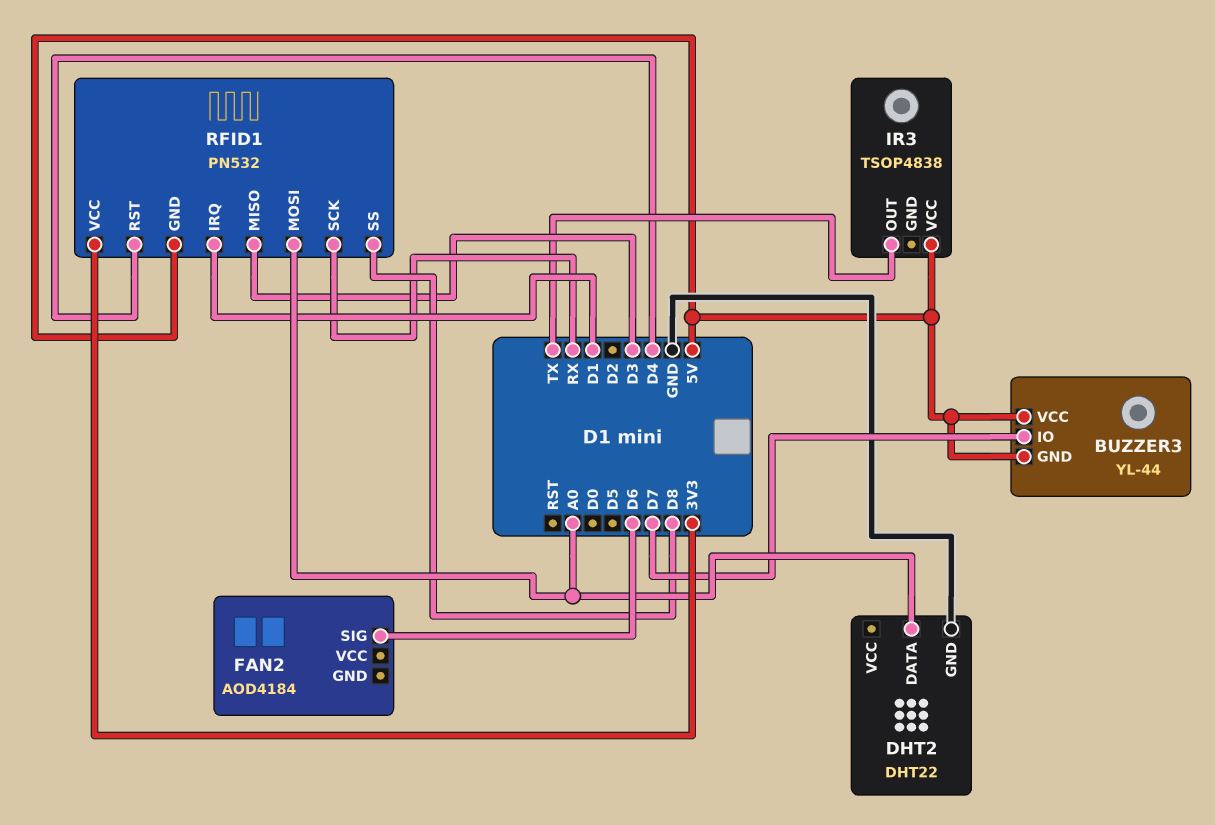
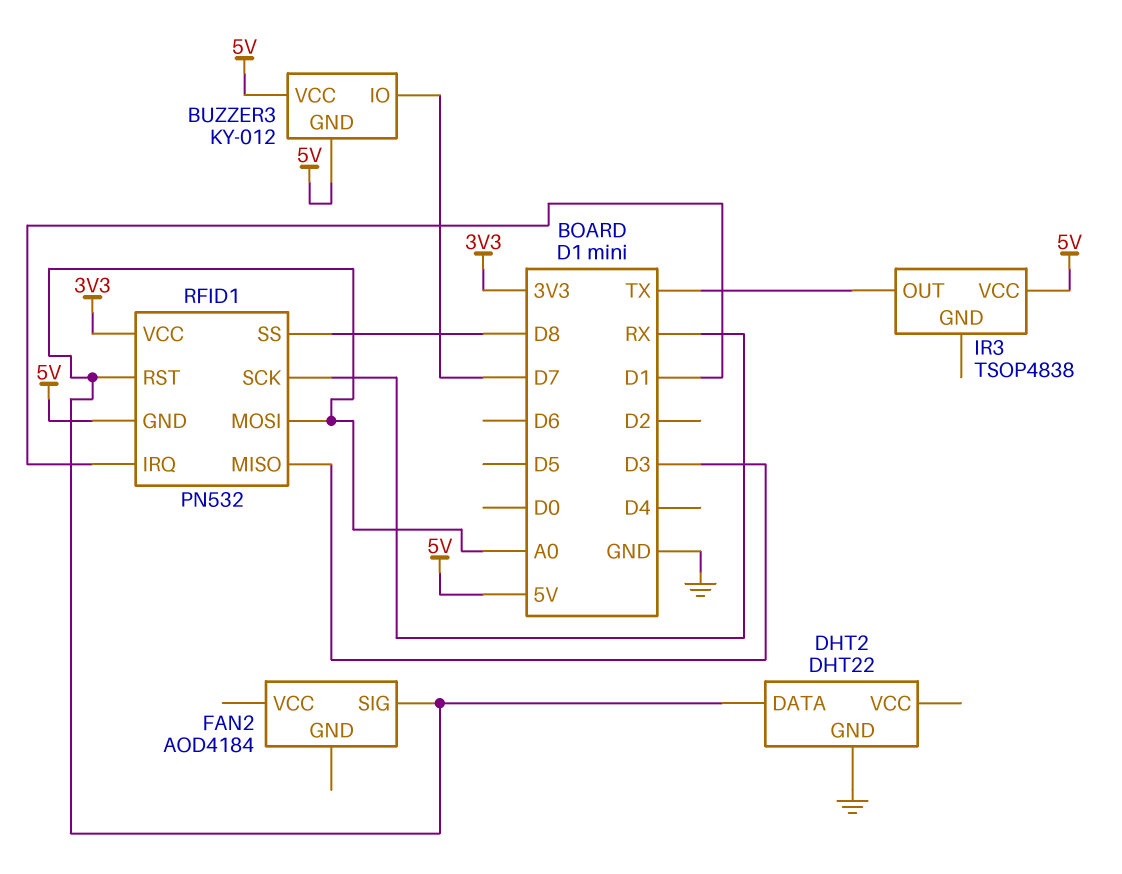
BUZZER3: YL-44 -> KY-012
FAN2 pin SIG: D6 -> A0
RFID1 pin RST: D4 -> A0

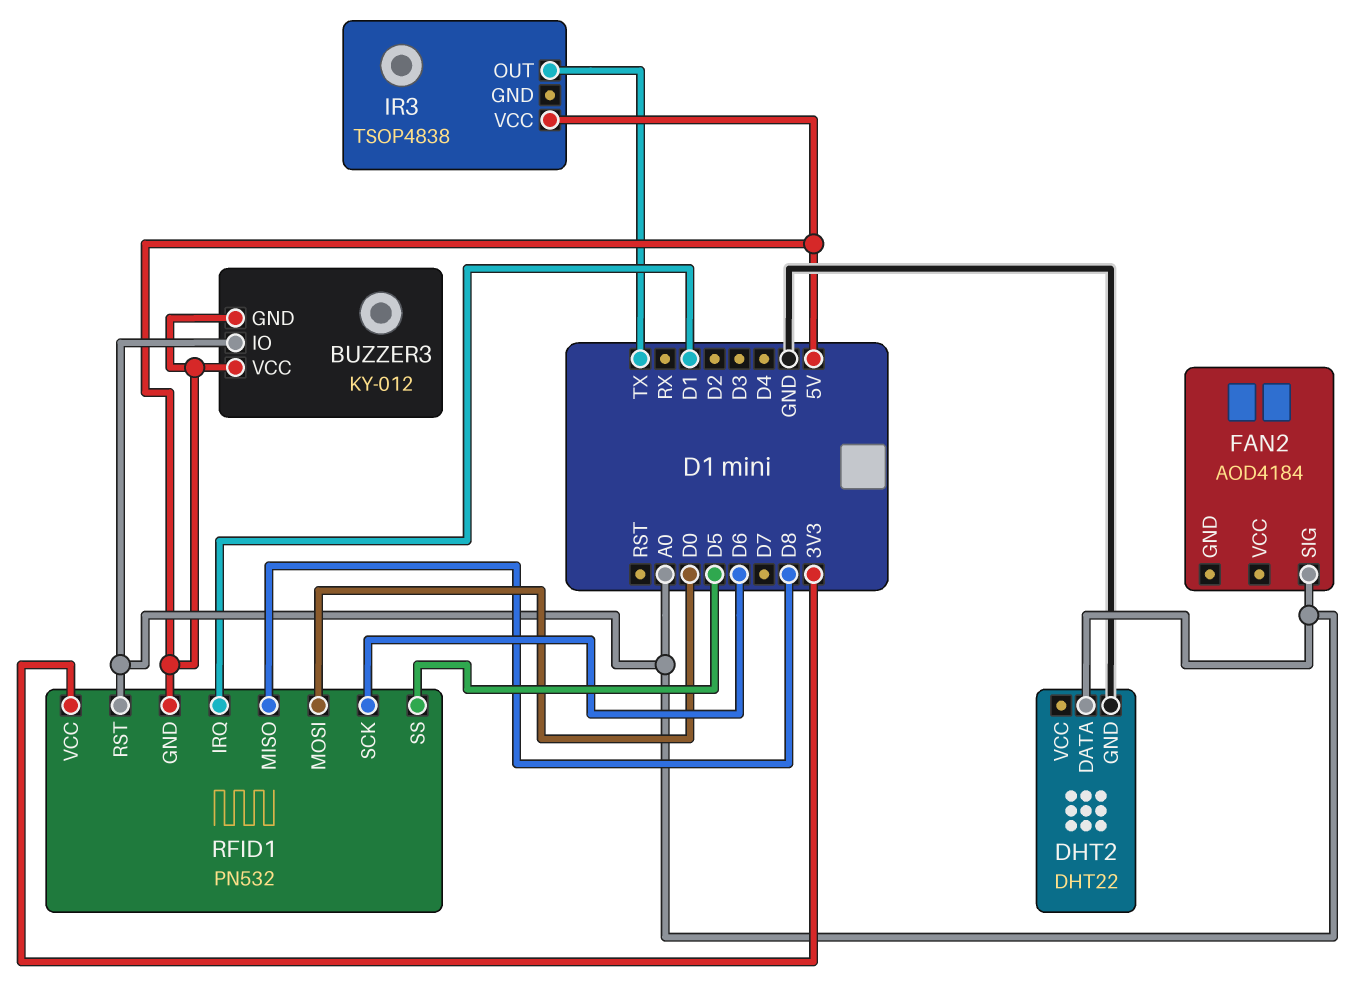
BUZZER3 pin IO: D7 -> A0
RFID1 pin MISO: D3 -> D8
RFID1 pin MOSI: A0 -> D0
RFID1 pin SCK: RX -> D6
RFID1 pin SS: D8 -> D5

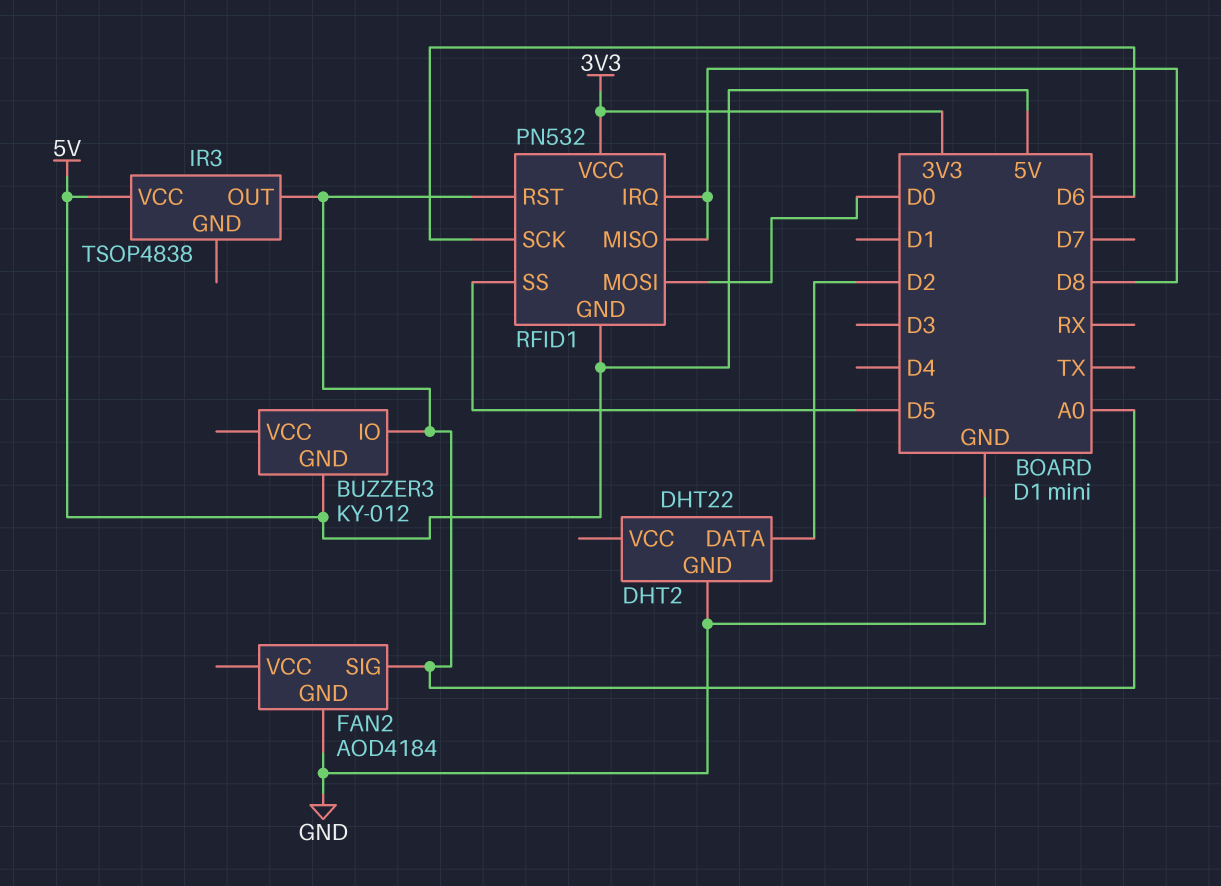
BUZZER3 pin VCC: 5V -> none
DHT2 pin DATA: A0 -> D2
FAN2 pin GND: none -> GND
IR3 pin OUT: TX -> A0
RFID1 pin IRQ: D1 -> D8

